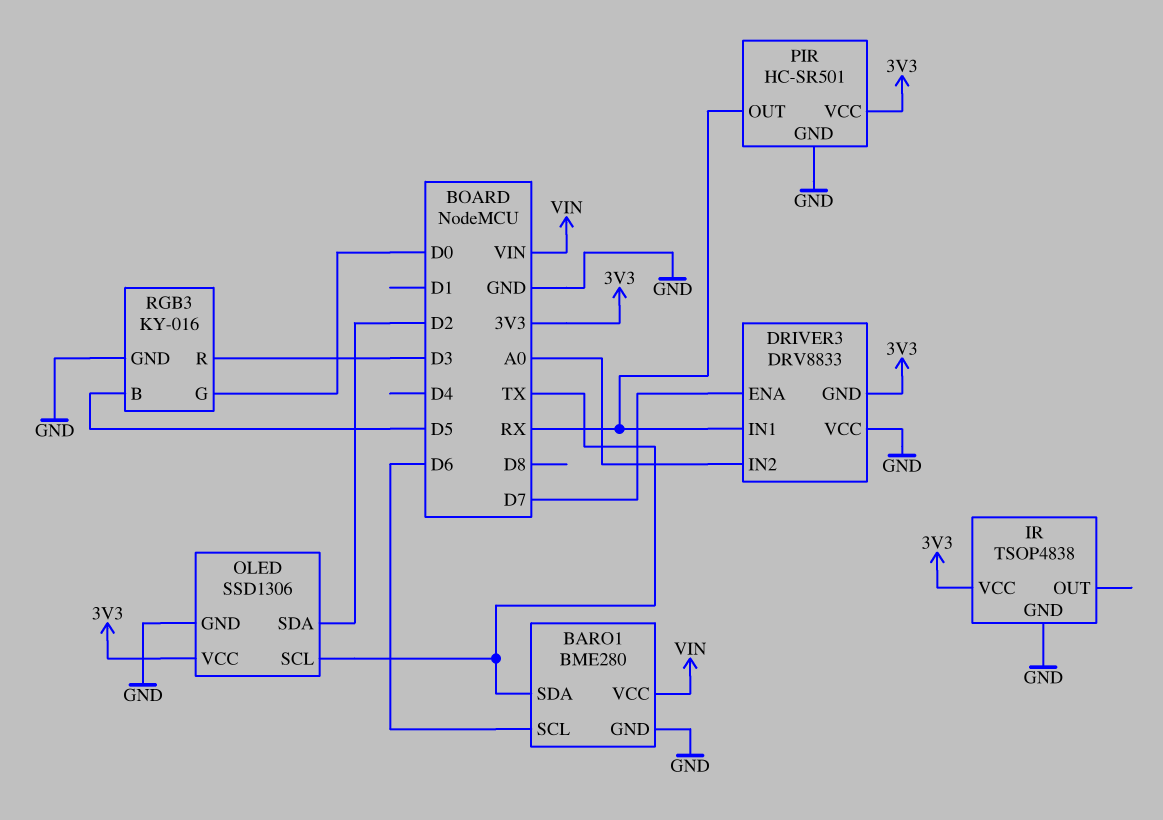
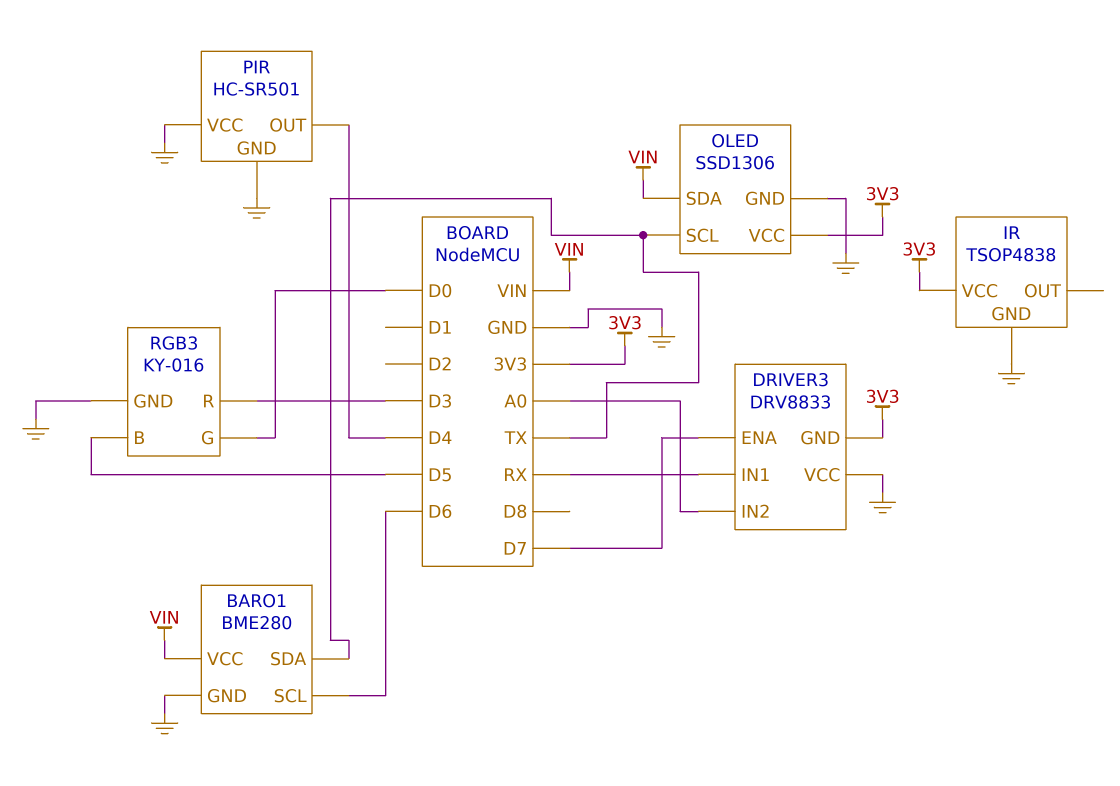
OLED pin SDA: D2 -> VIN
PIR pin OUT: RX -> D4
PIR pin VCC: 3V3 -> GND

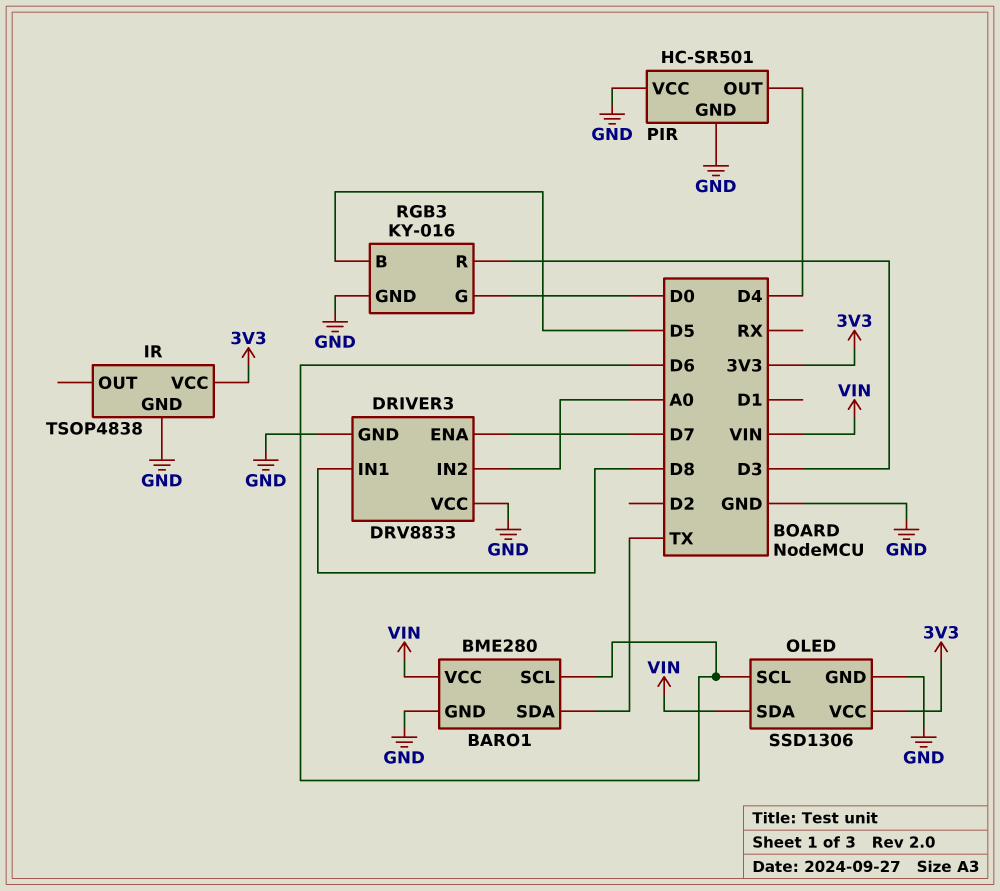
DRIVER3 pin GND: 3V3 -> GND
DRIVER3 pin IN1: RX -> D8
OLED pin SCL: TX -> D6

